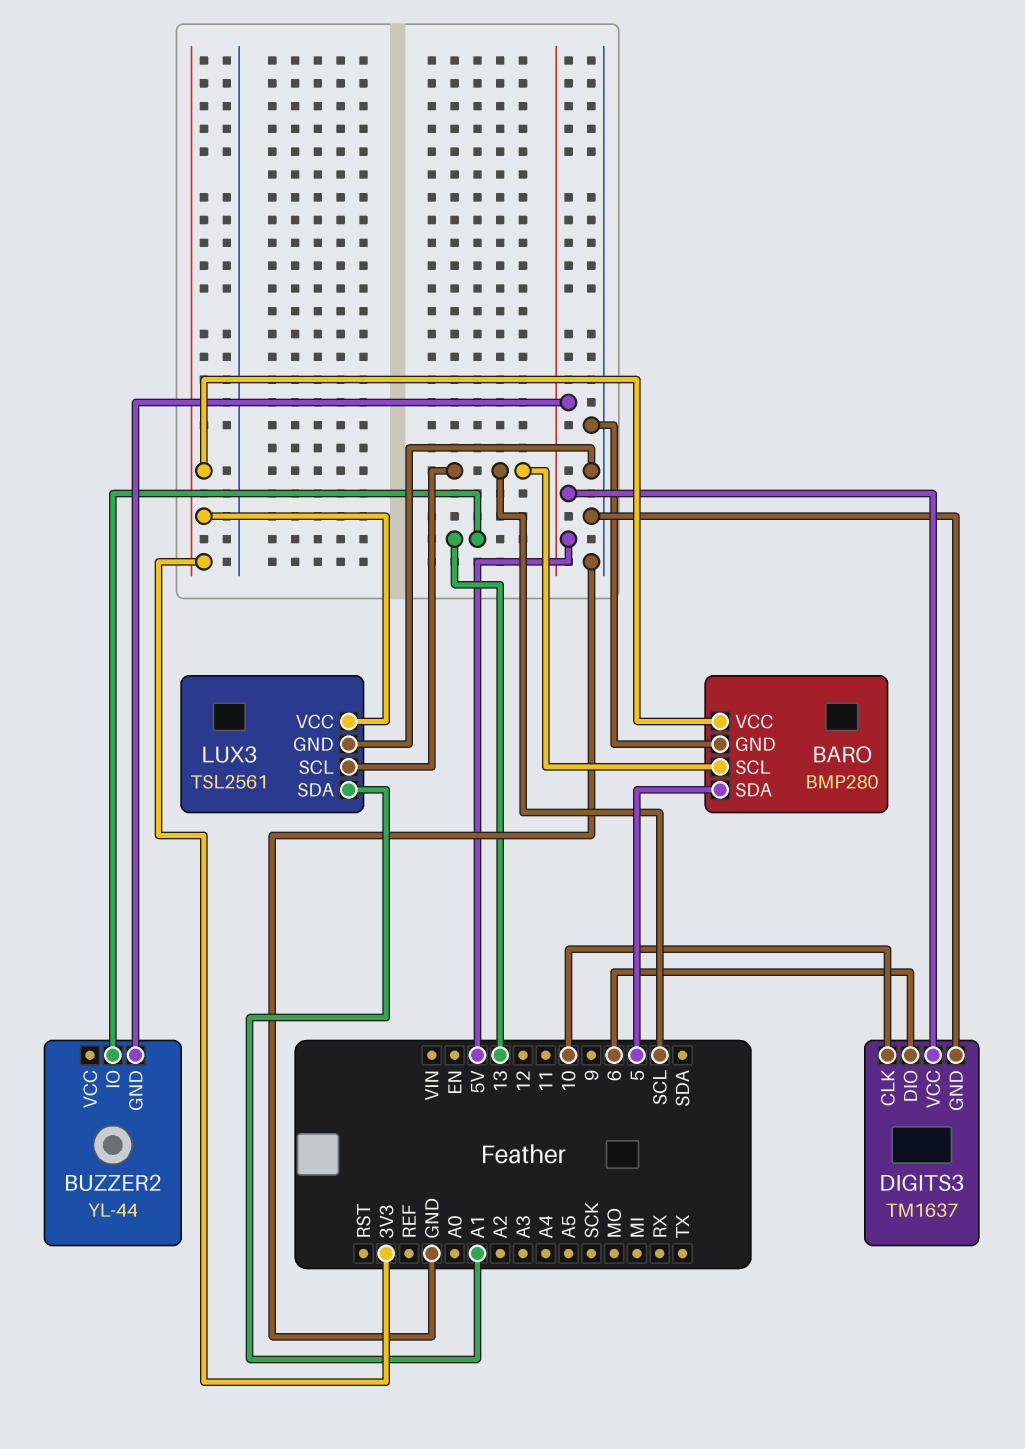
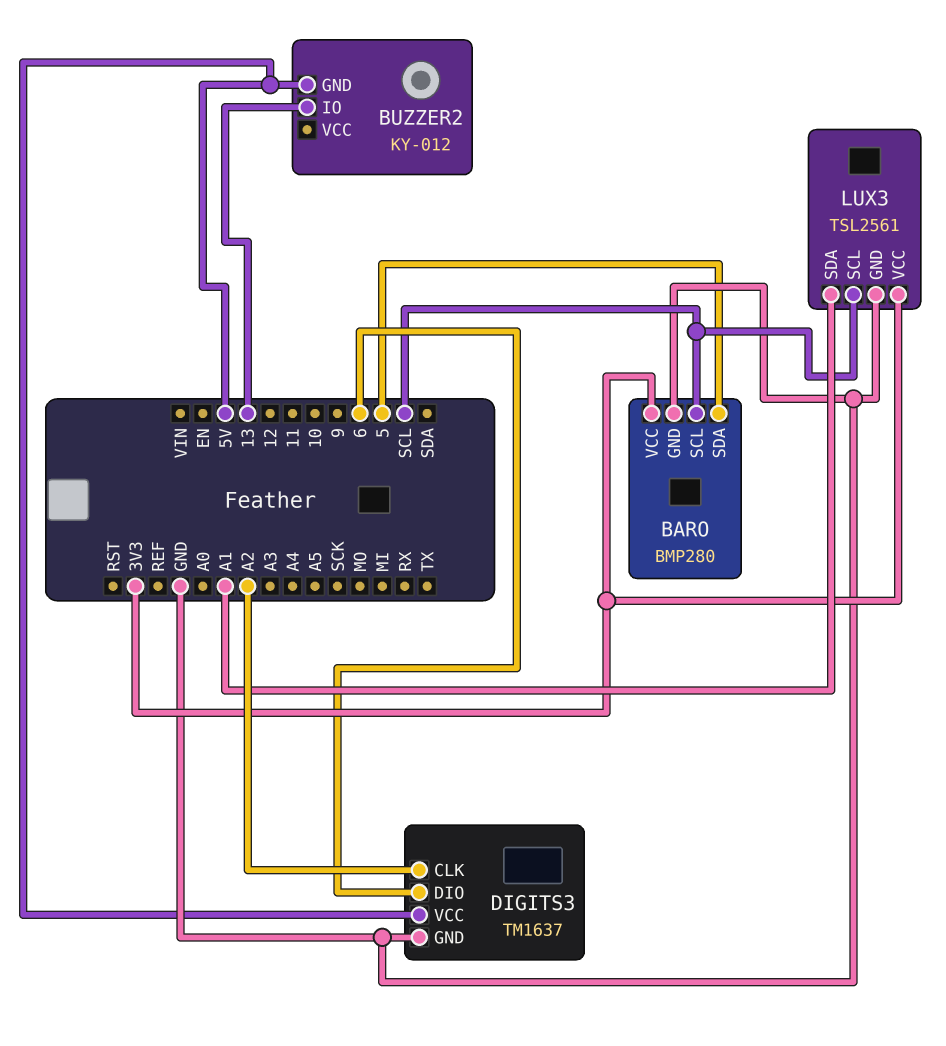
BUZZER2: YL-44 -> KY-012
DIGITS3 pin CLK: 10 -> A2

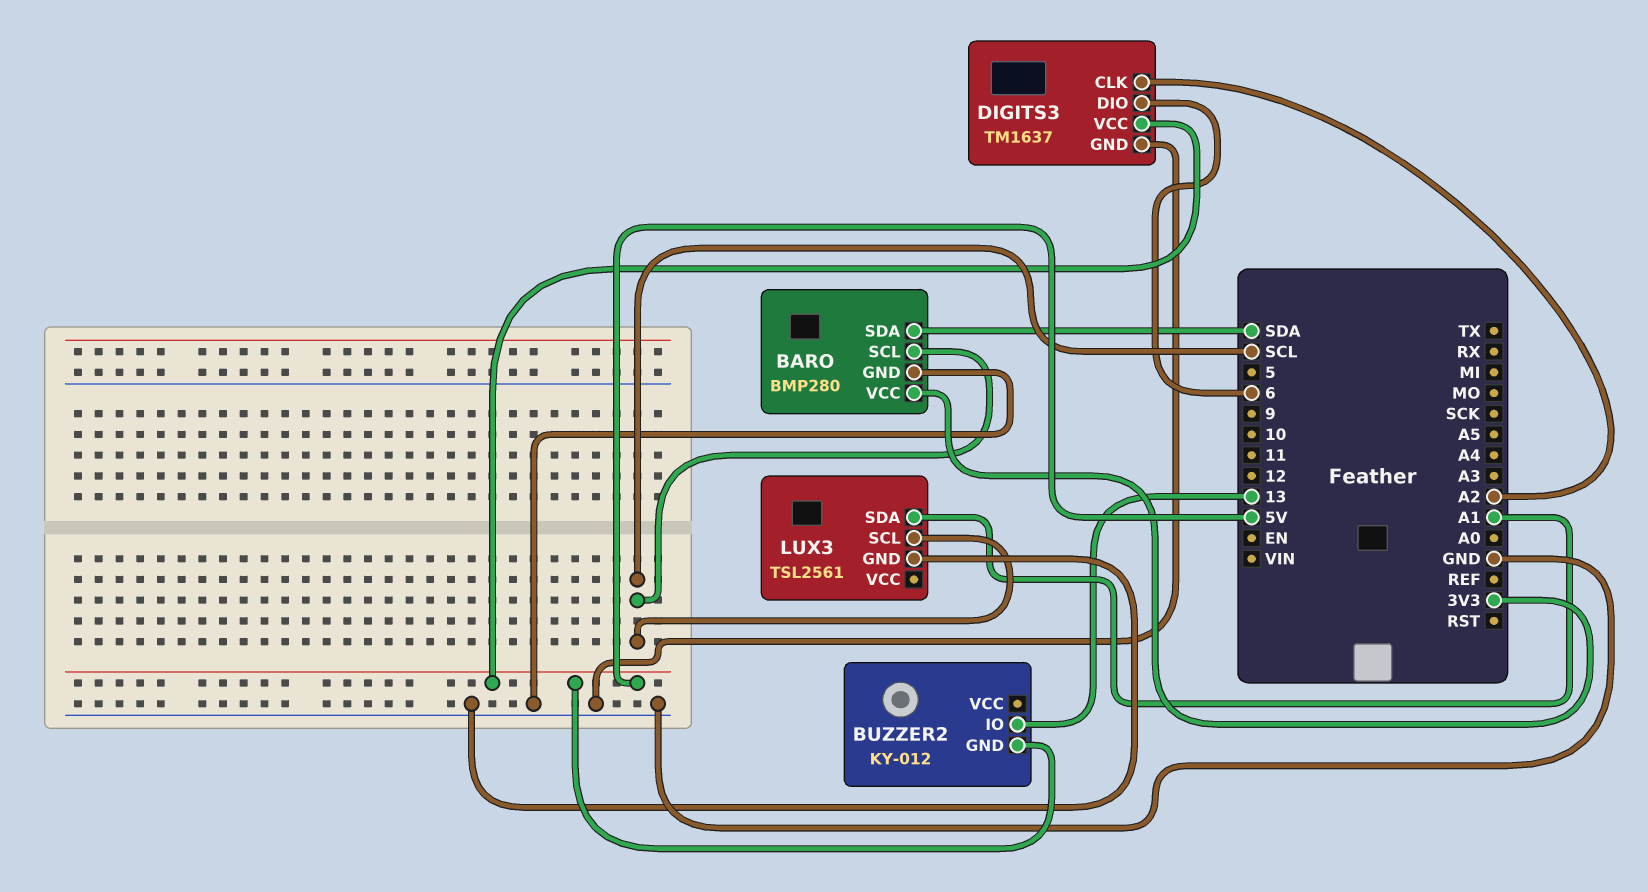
BARO pin SDA: 5 -> SDA
LUX3 pin VCC: 3V3 -> none

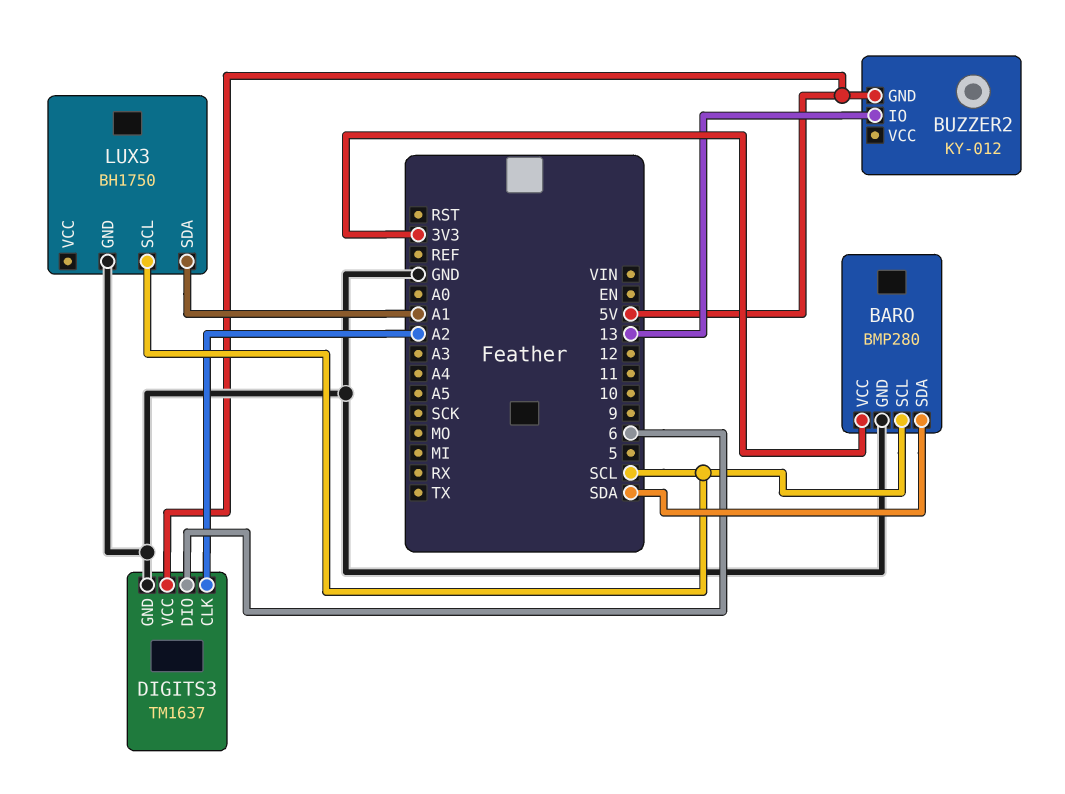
LUX3: TSL2561 -> BH1750

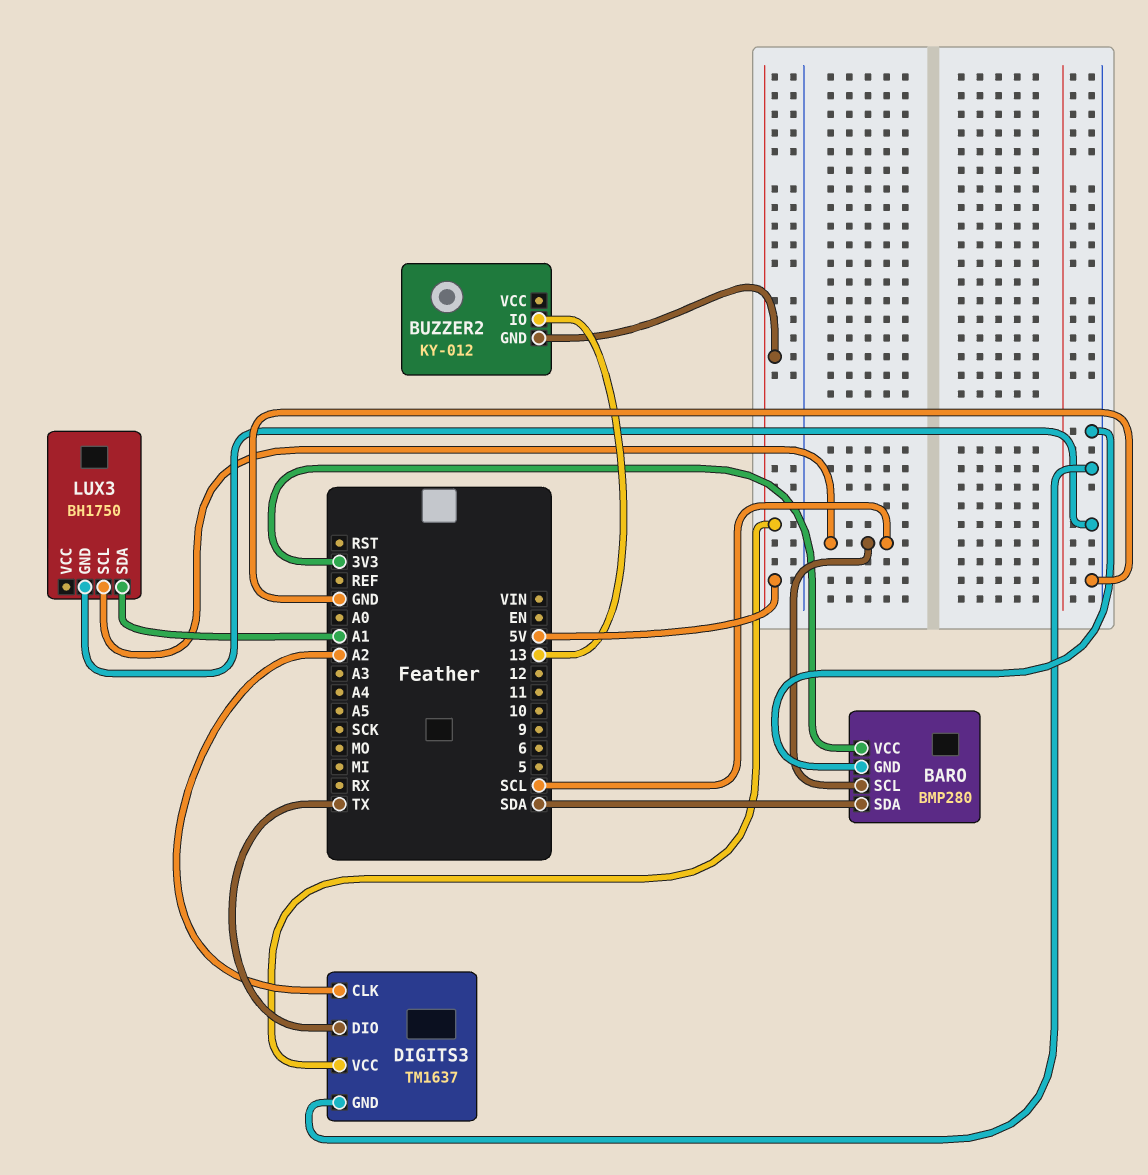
DIGITS3 pin DIO: 6 -> TX

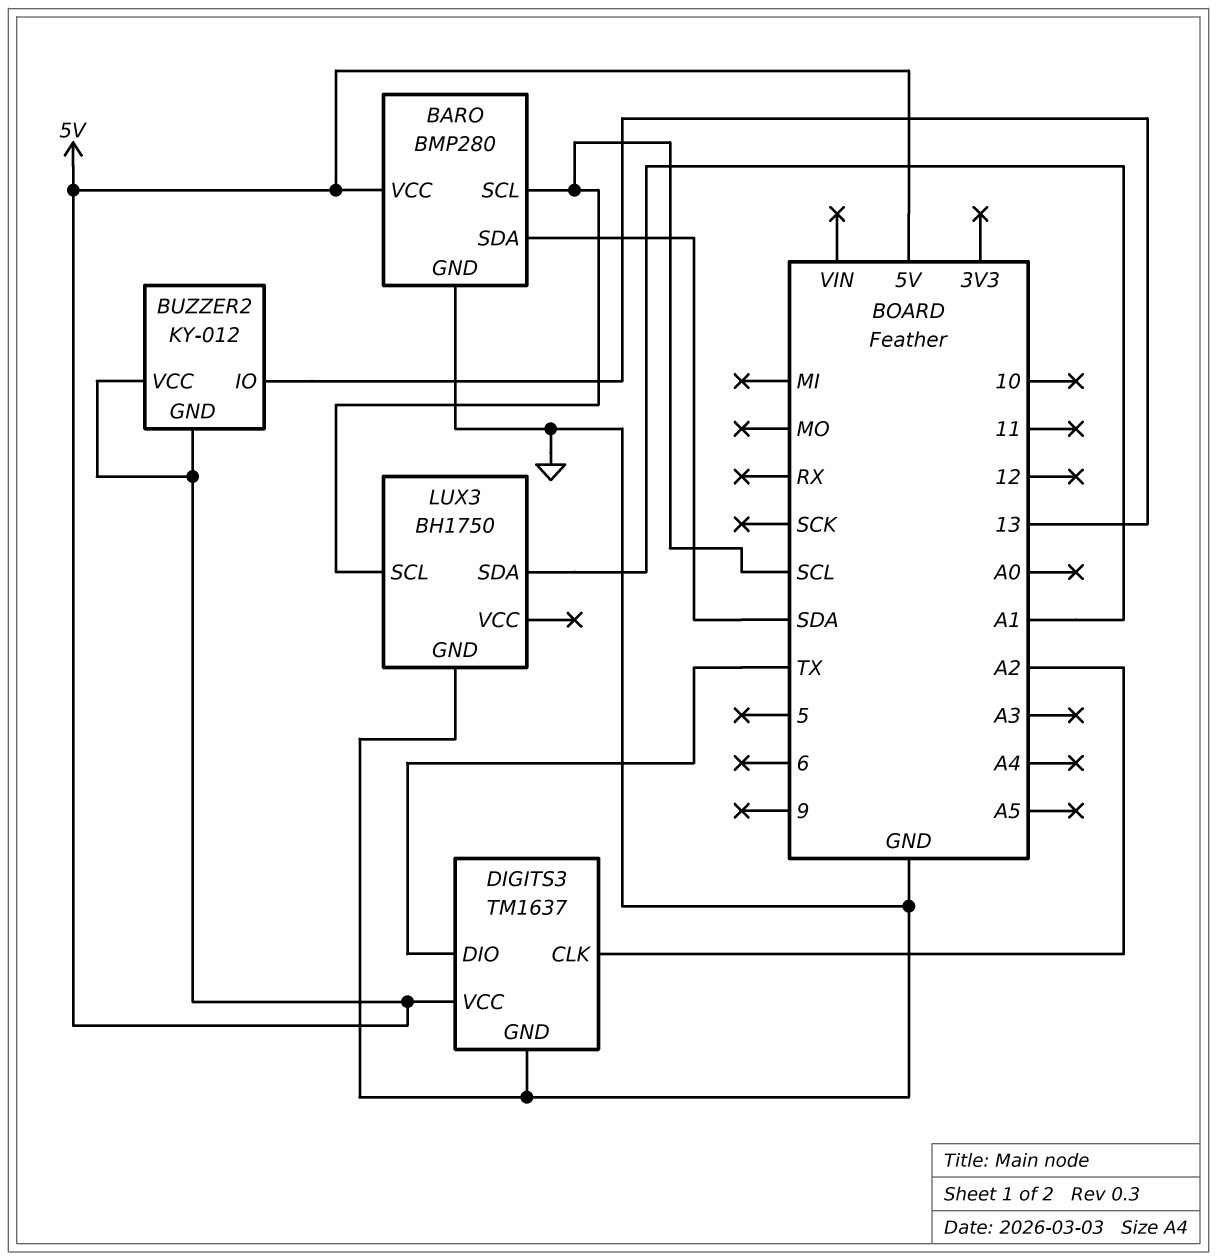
BARO pin VCC: 3V3 -> 5V
BUZZER2 pin VCC: none -> 5V

